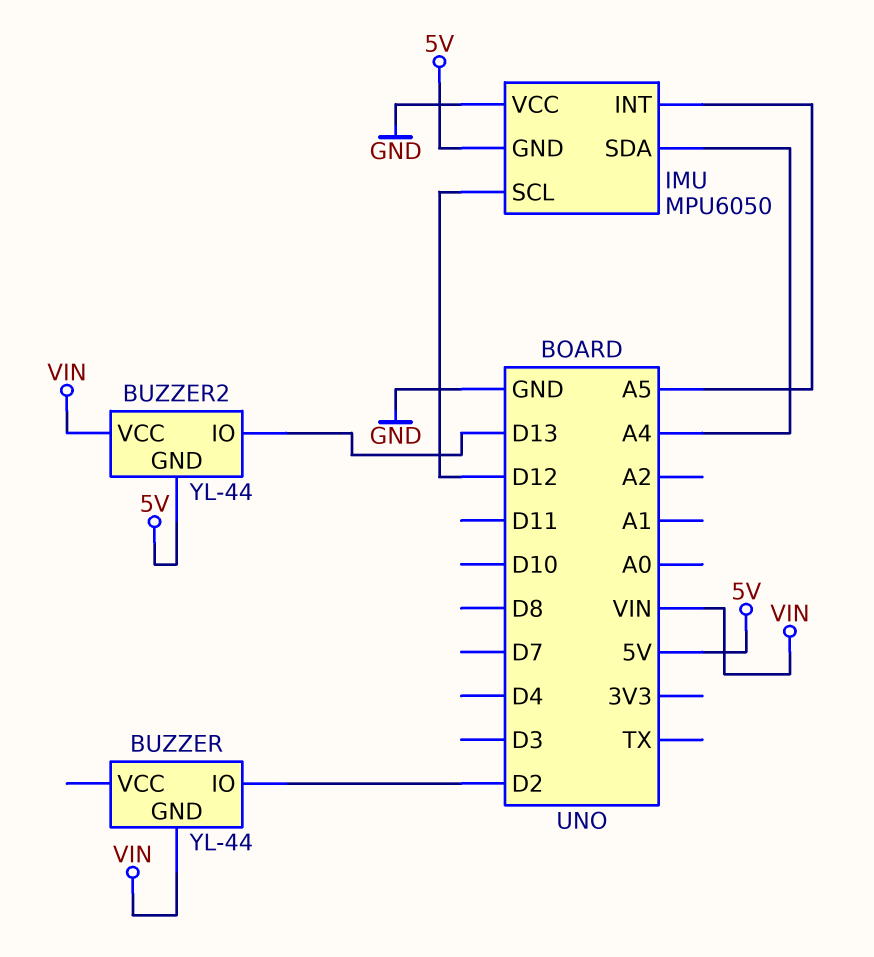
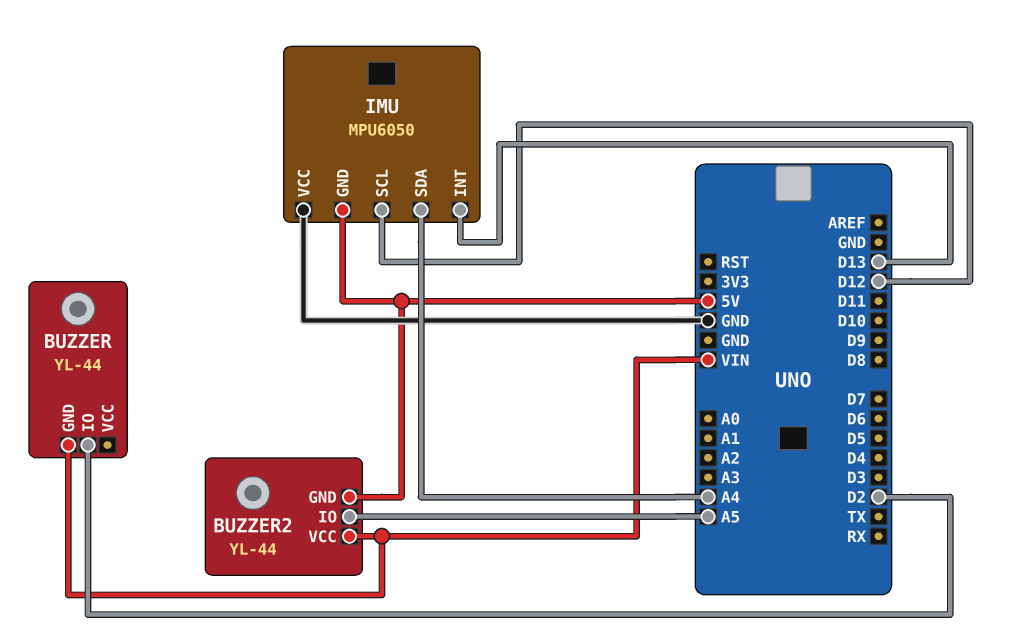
BUZZER2 pin IO: D13 -> A5
IMU pin INT: A5 -> D13

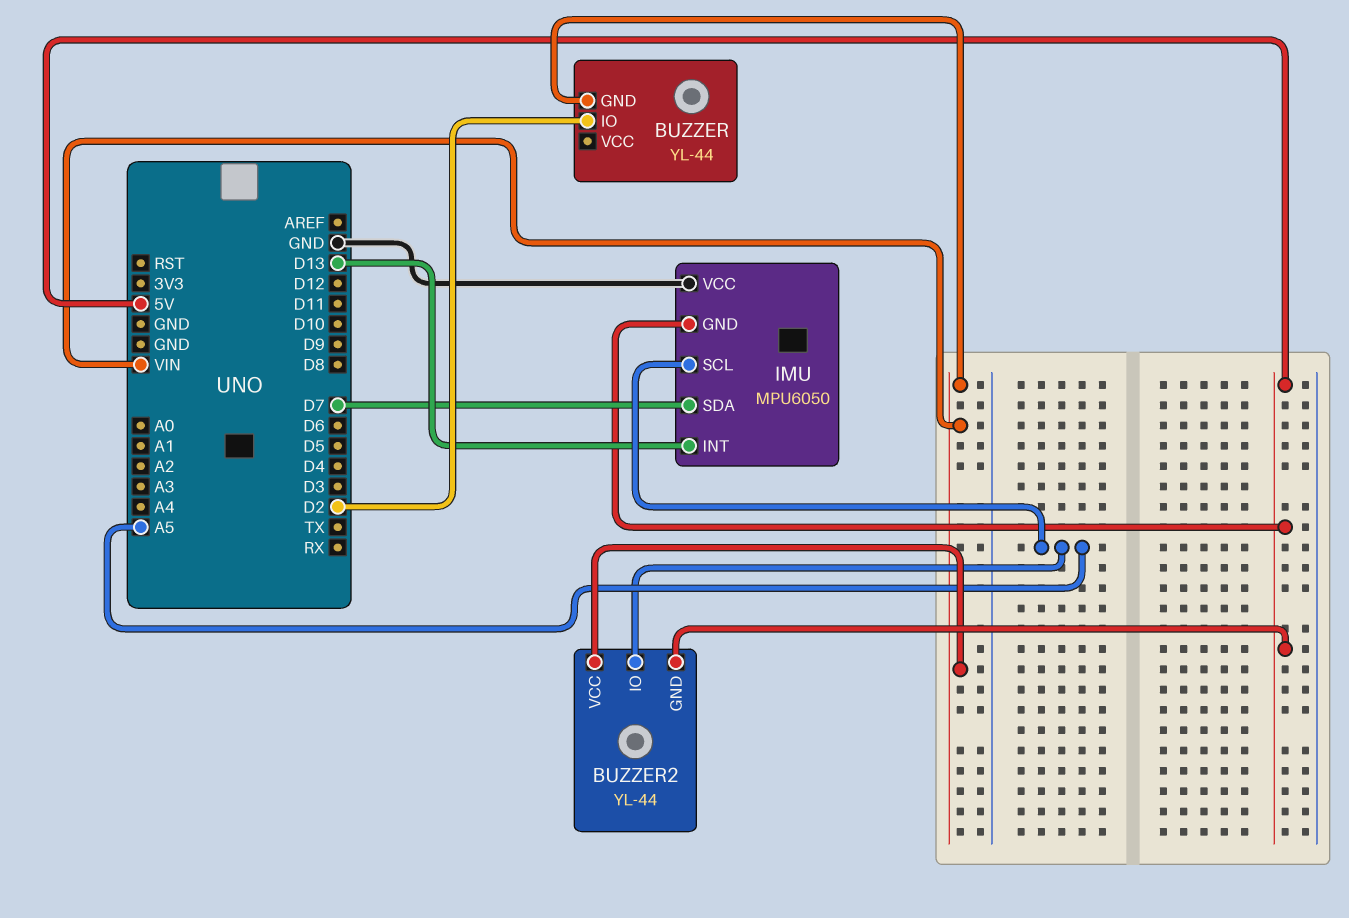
IMU pin SCL: D12 -> A5
IMU pin SDA: A4 -> D7

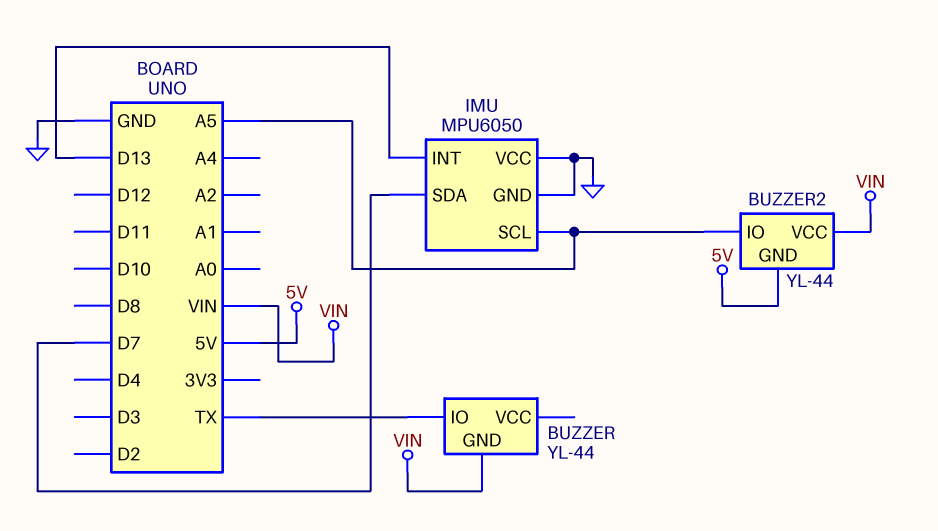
BUZZER pin IO: D2 -> TX
IMU pin GND: 5V -> GND

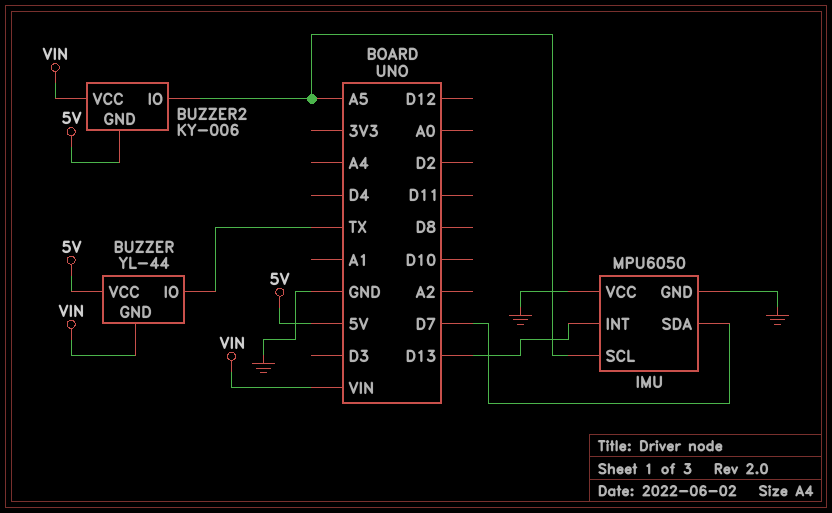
BUZZER pin VCC: none -> 5V
BUZZER2: YL-44 -> KY-006

